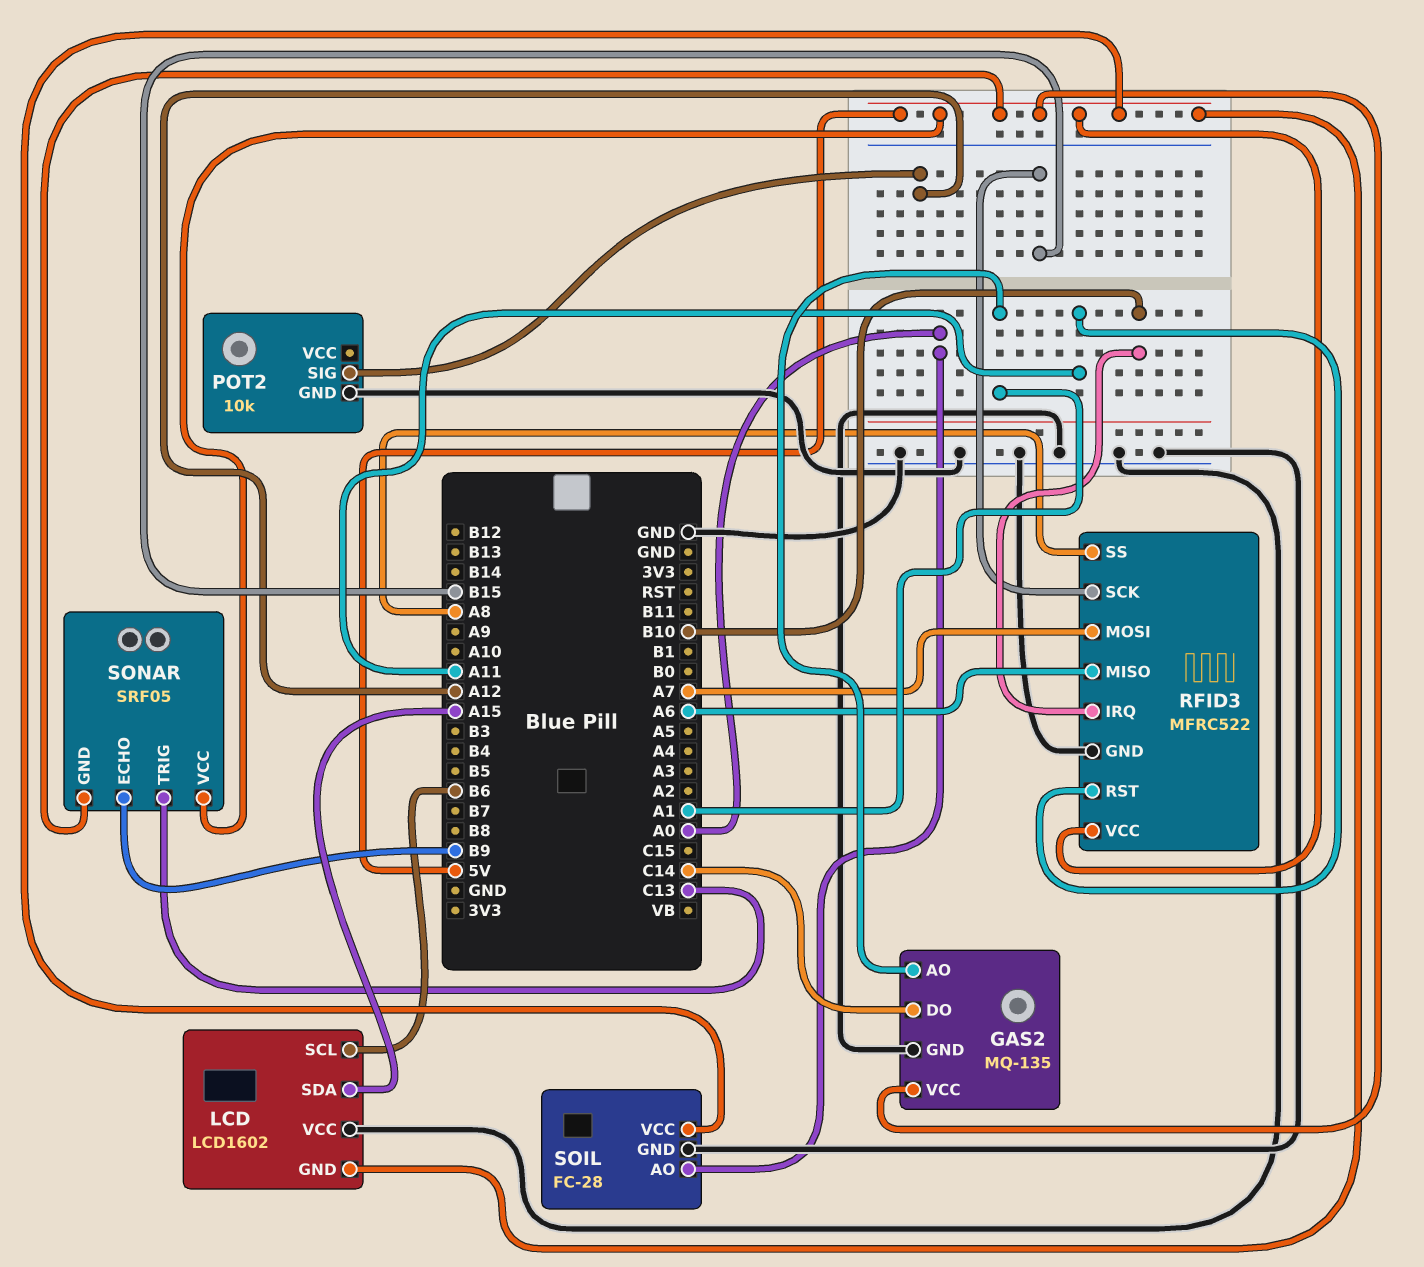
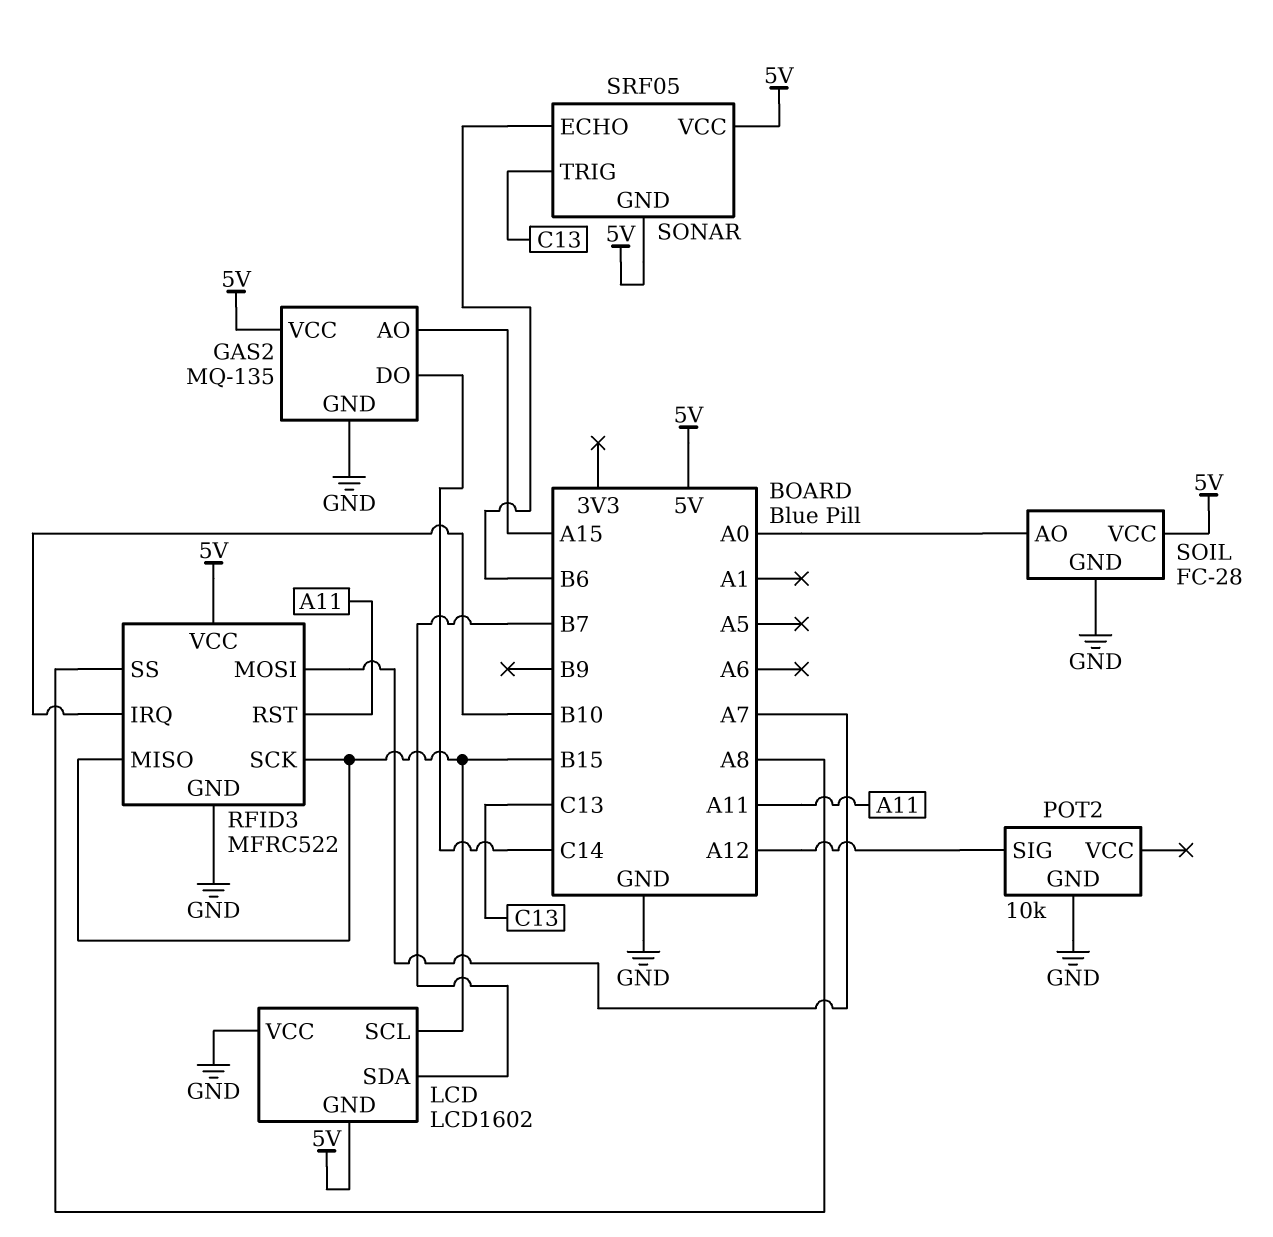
GAS2 pin AO: A1 -> A15
LCD pin SCL: B6 -> B15
LCD pin SDA: A15 -> B7
RFID3 pin MISO: A6 -> B15
SONAR pin ECHO: B9 -> B6

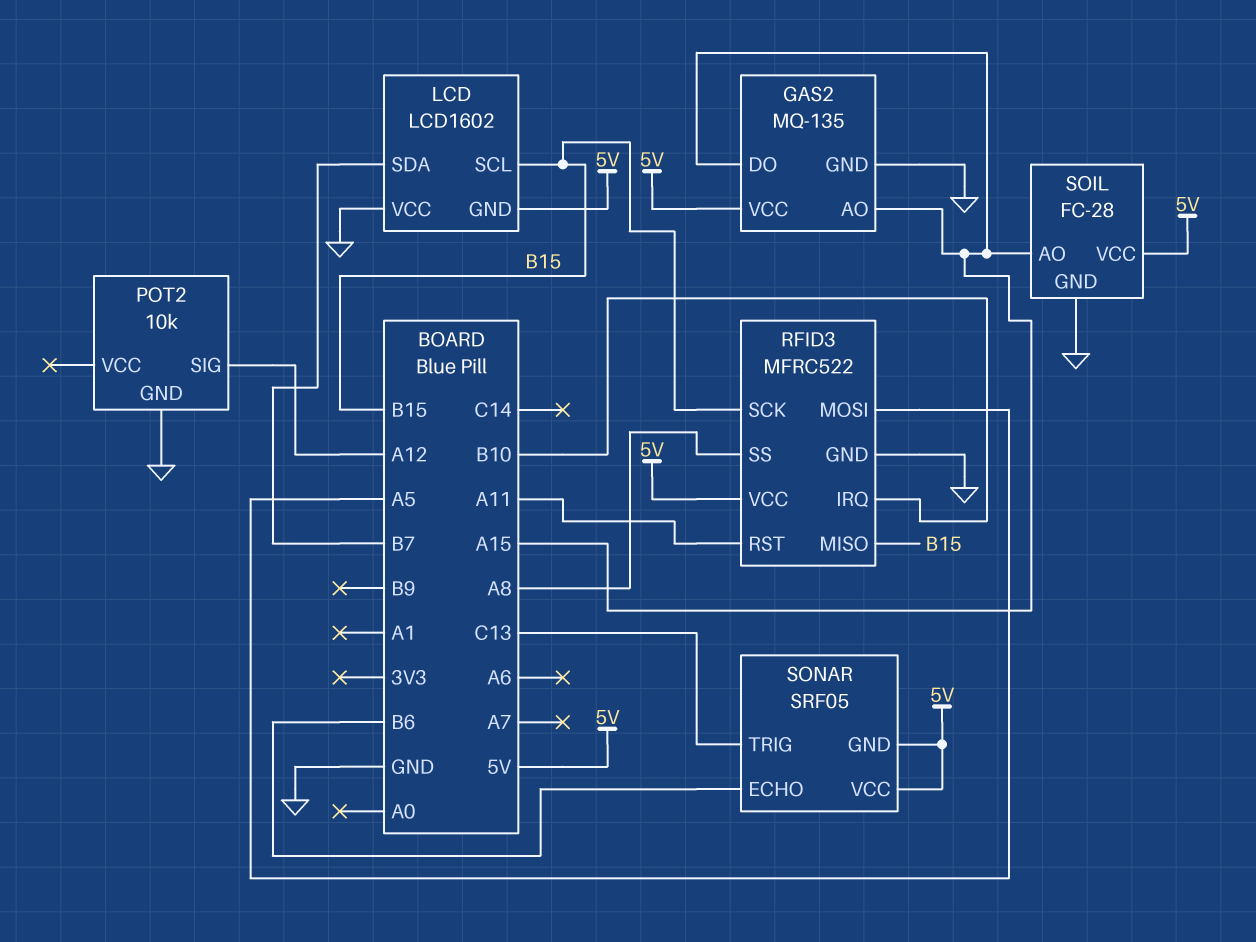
GAS2 pin DO: C14 -> A15
RFID3 pin MOSI: A7 -> A5
SOIL pin AO: A0 -> A15

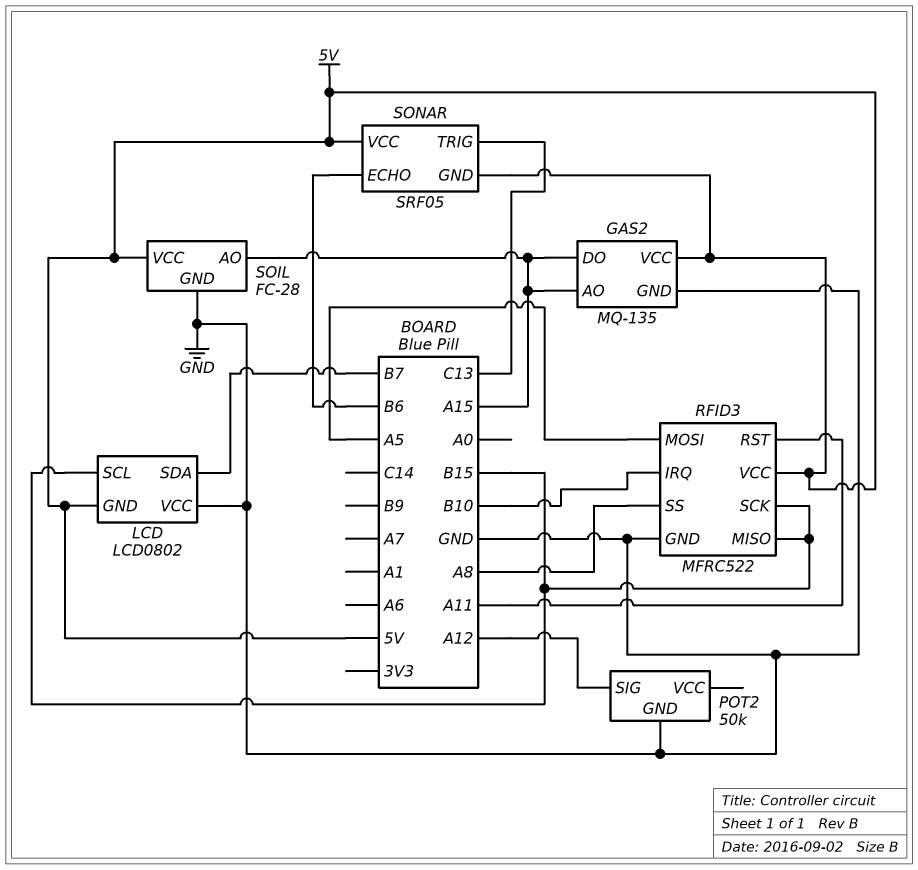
LCD: LCD1602 -> LCD0802
POT2: 10k -> 50k

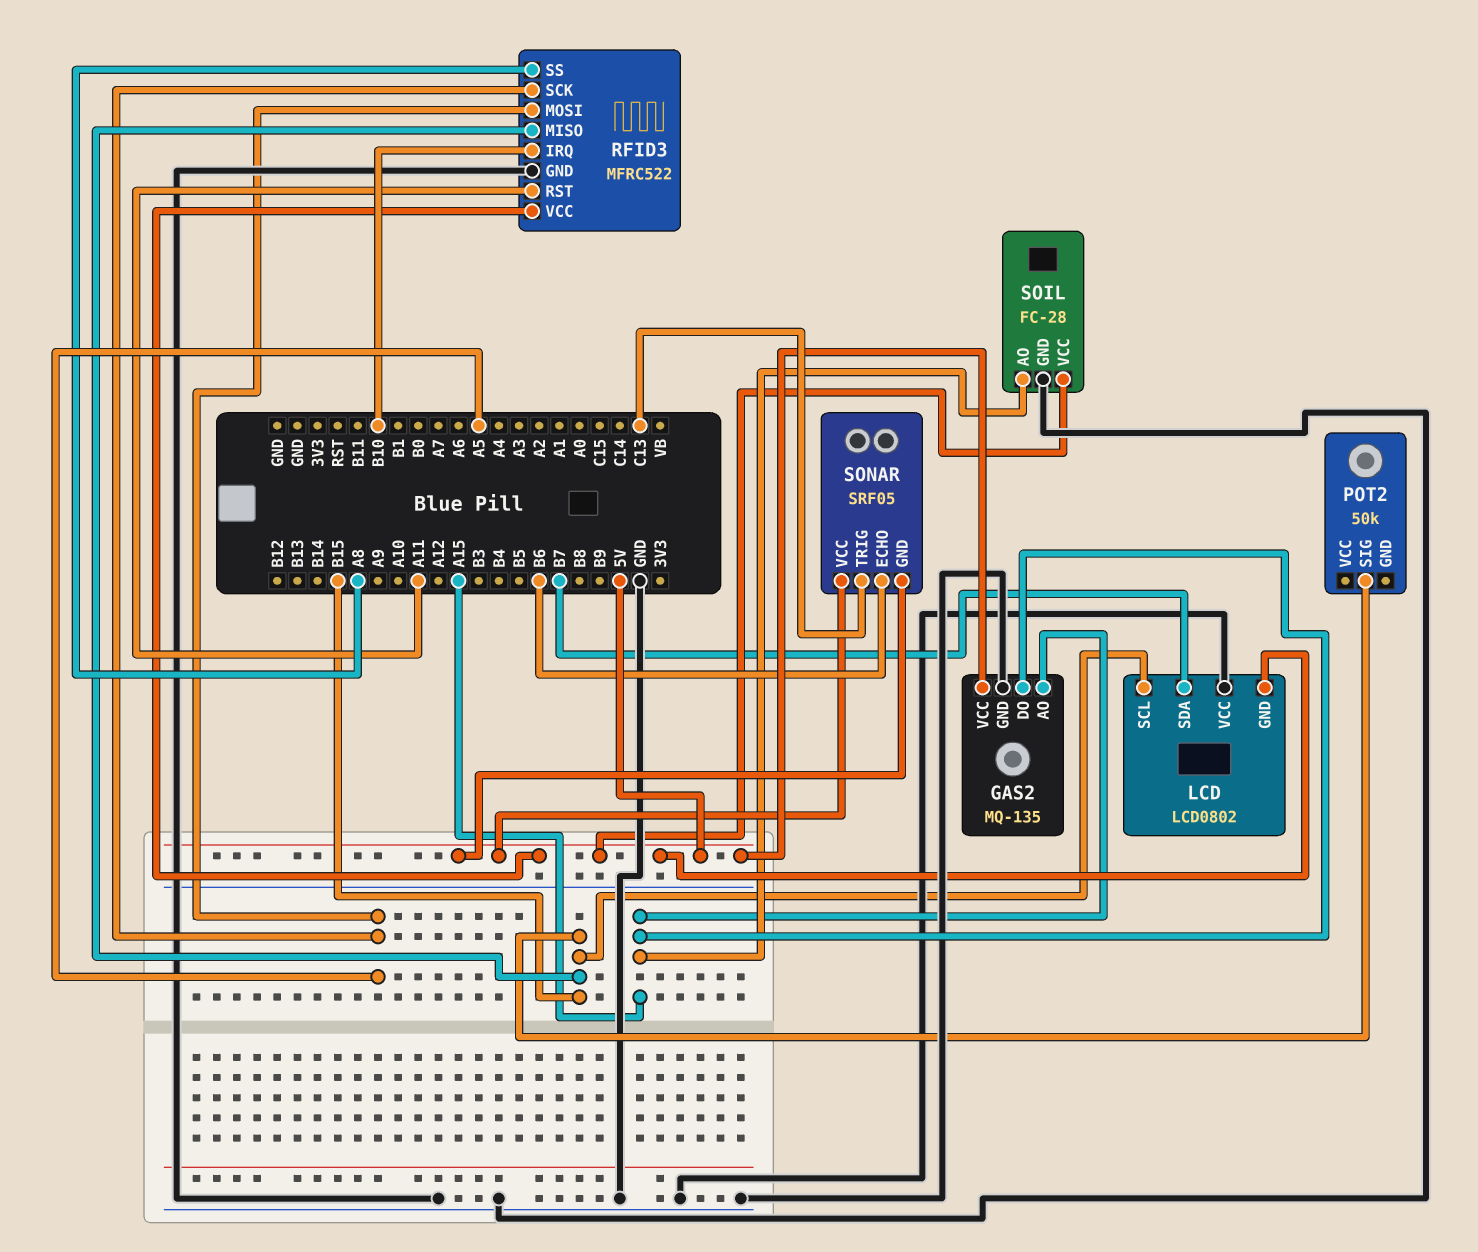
POT2 pin GND: GND -> none
POT2 pin SIG: A12 -> B15
RFID3 pin SCK: B15 -> A5

